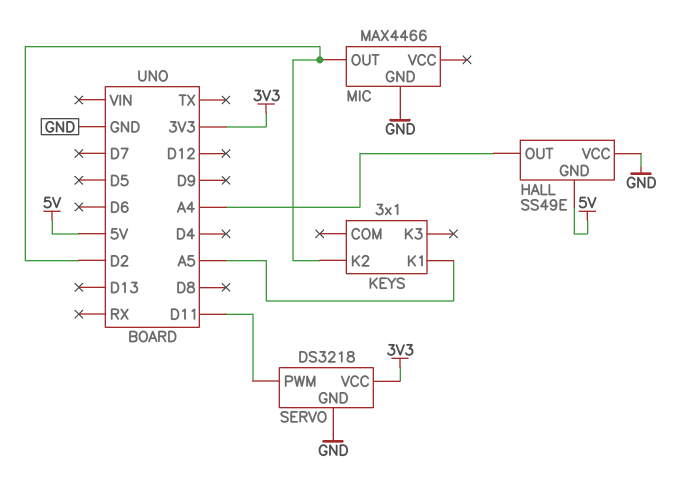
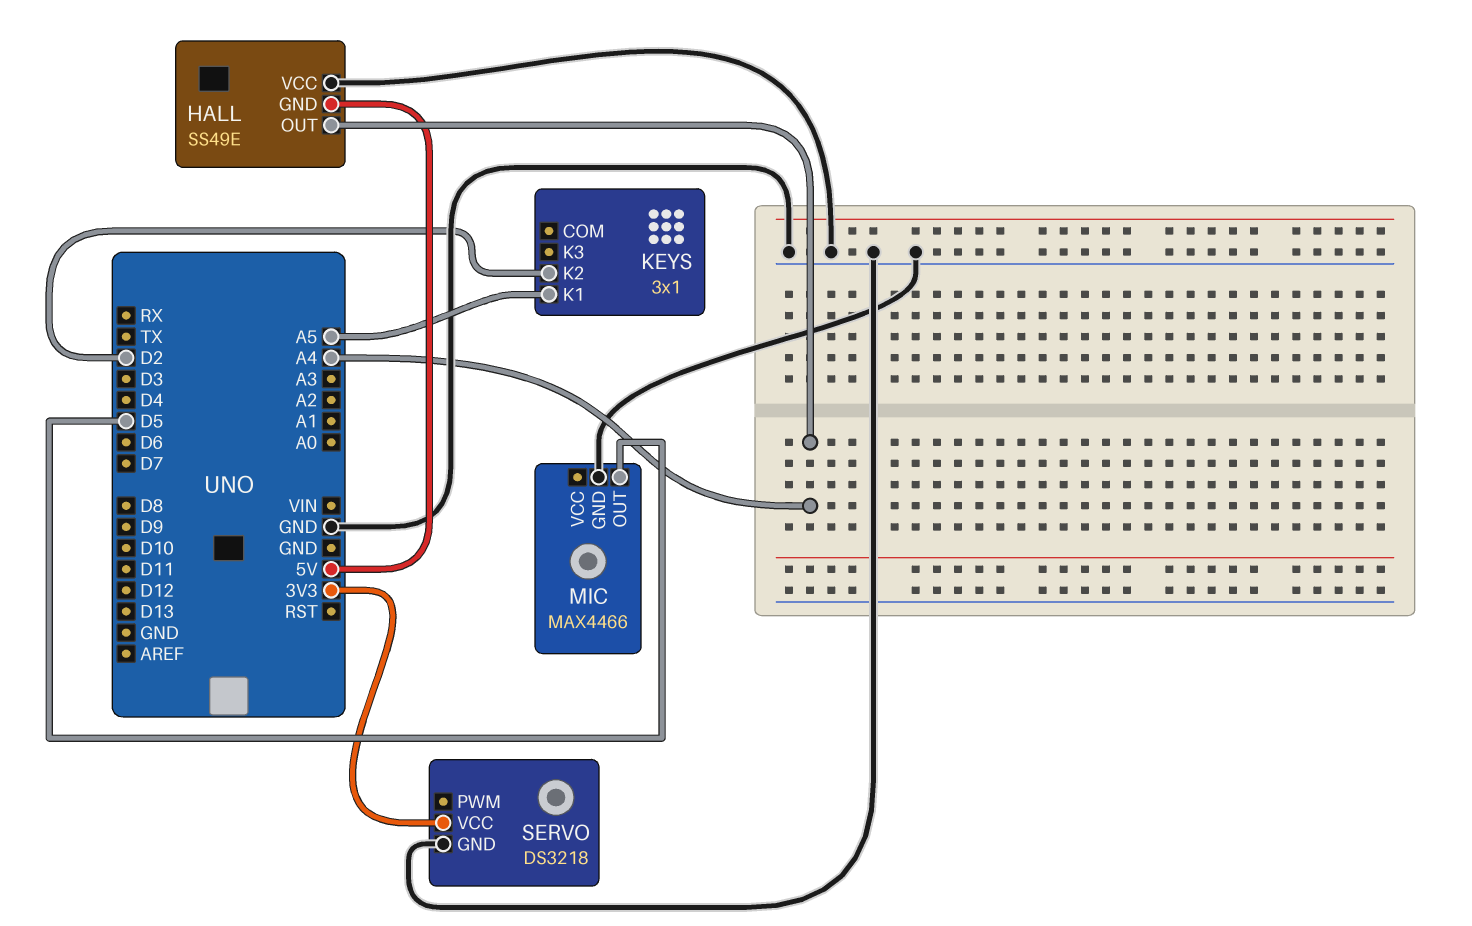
MIC pin OUT: D2 -> D5
SERVO pin PWM: D11 -> none

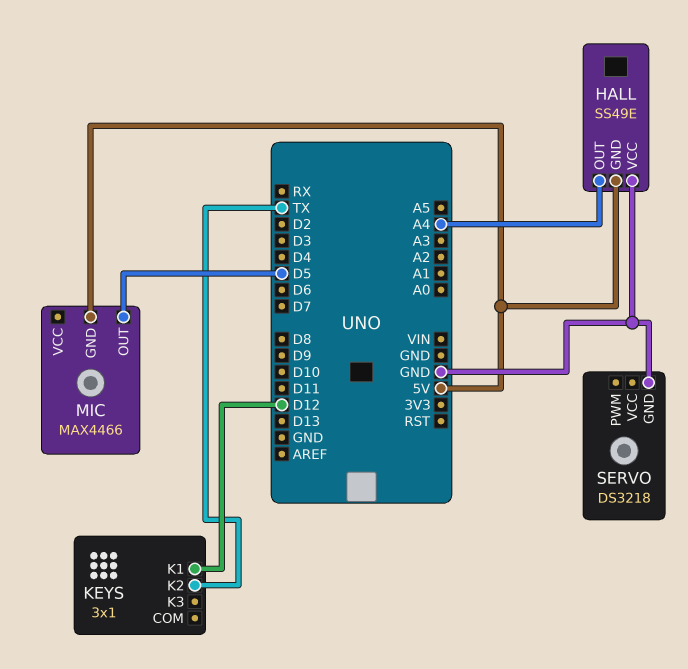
KEYS pin K1: A5 -> D12
KEYS pin K2: D2 -> TX
MIC pin GND: GND -> 5V
SERVO pin VCC: 3V3 -> none

